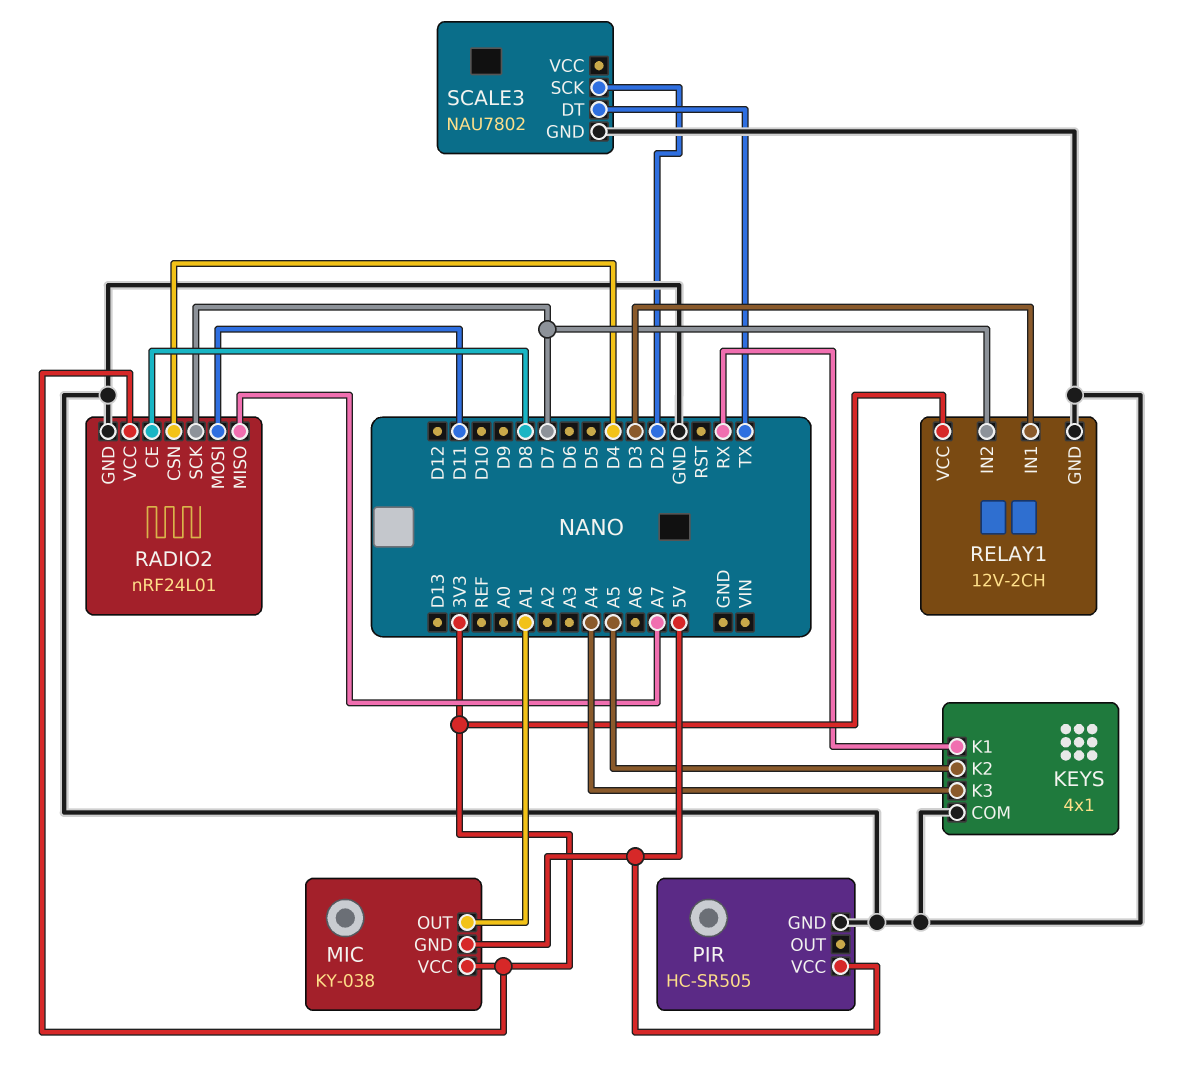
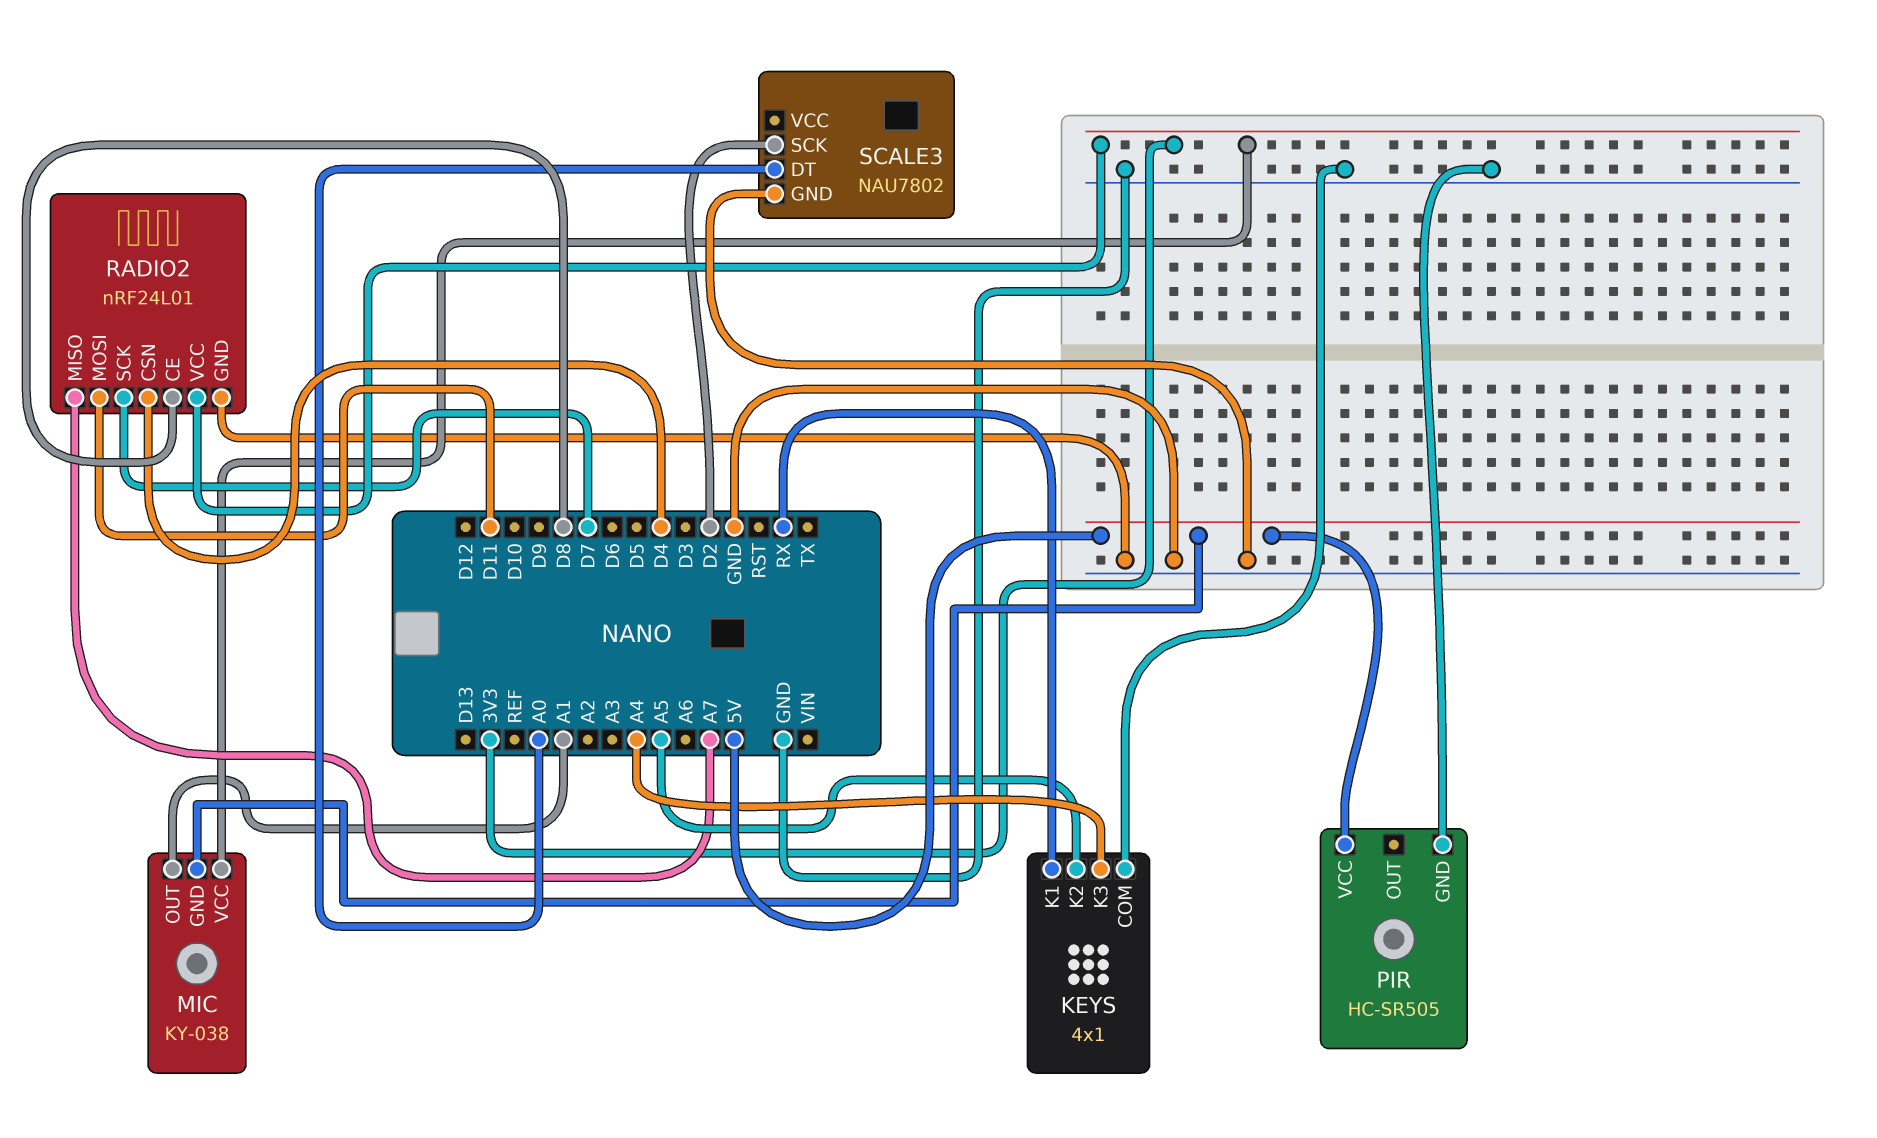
RELAY1: 12V-2CH -> none
RELAY1 pin GND: GND -> none
RELAY1 pin IN1: D3 -> none
RELAY1 pin IN2: D7 -> none
RELAY1 pin VCC: 3V3 -> none
SCALE3 pin DT: TX -> A0

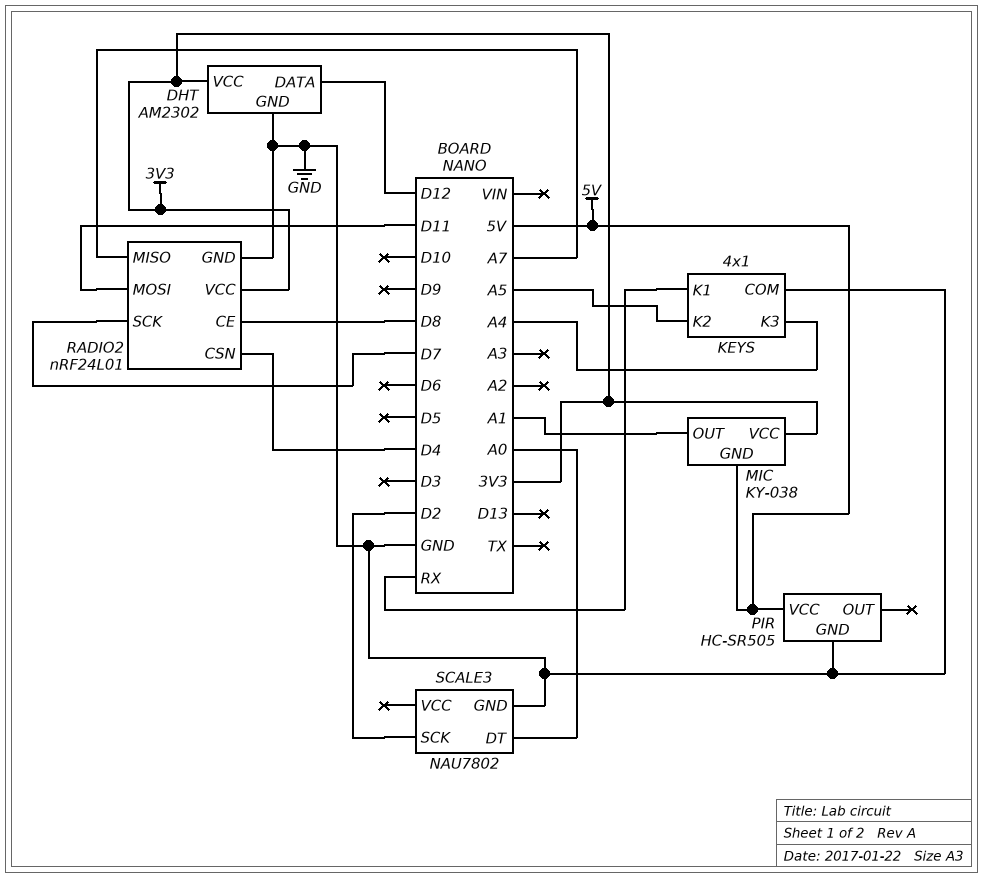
DHT: none -> AM2302
DHT pin DATA: none -> D12
DHT pin GND: none -> GND
DHT pin VCC: none -> 3V3

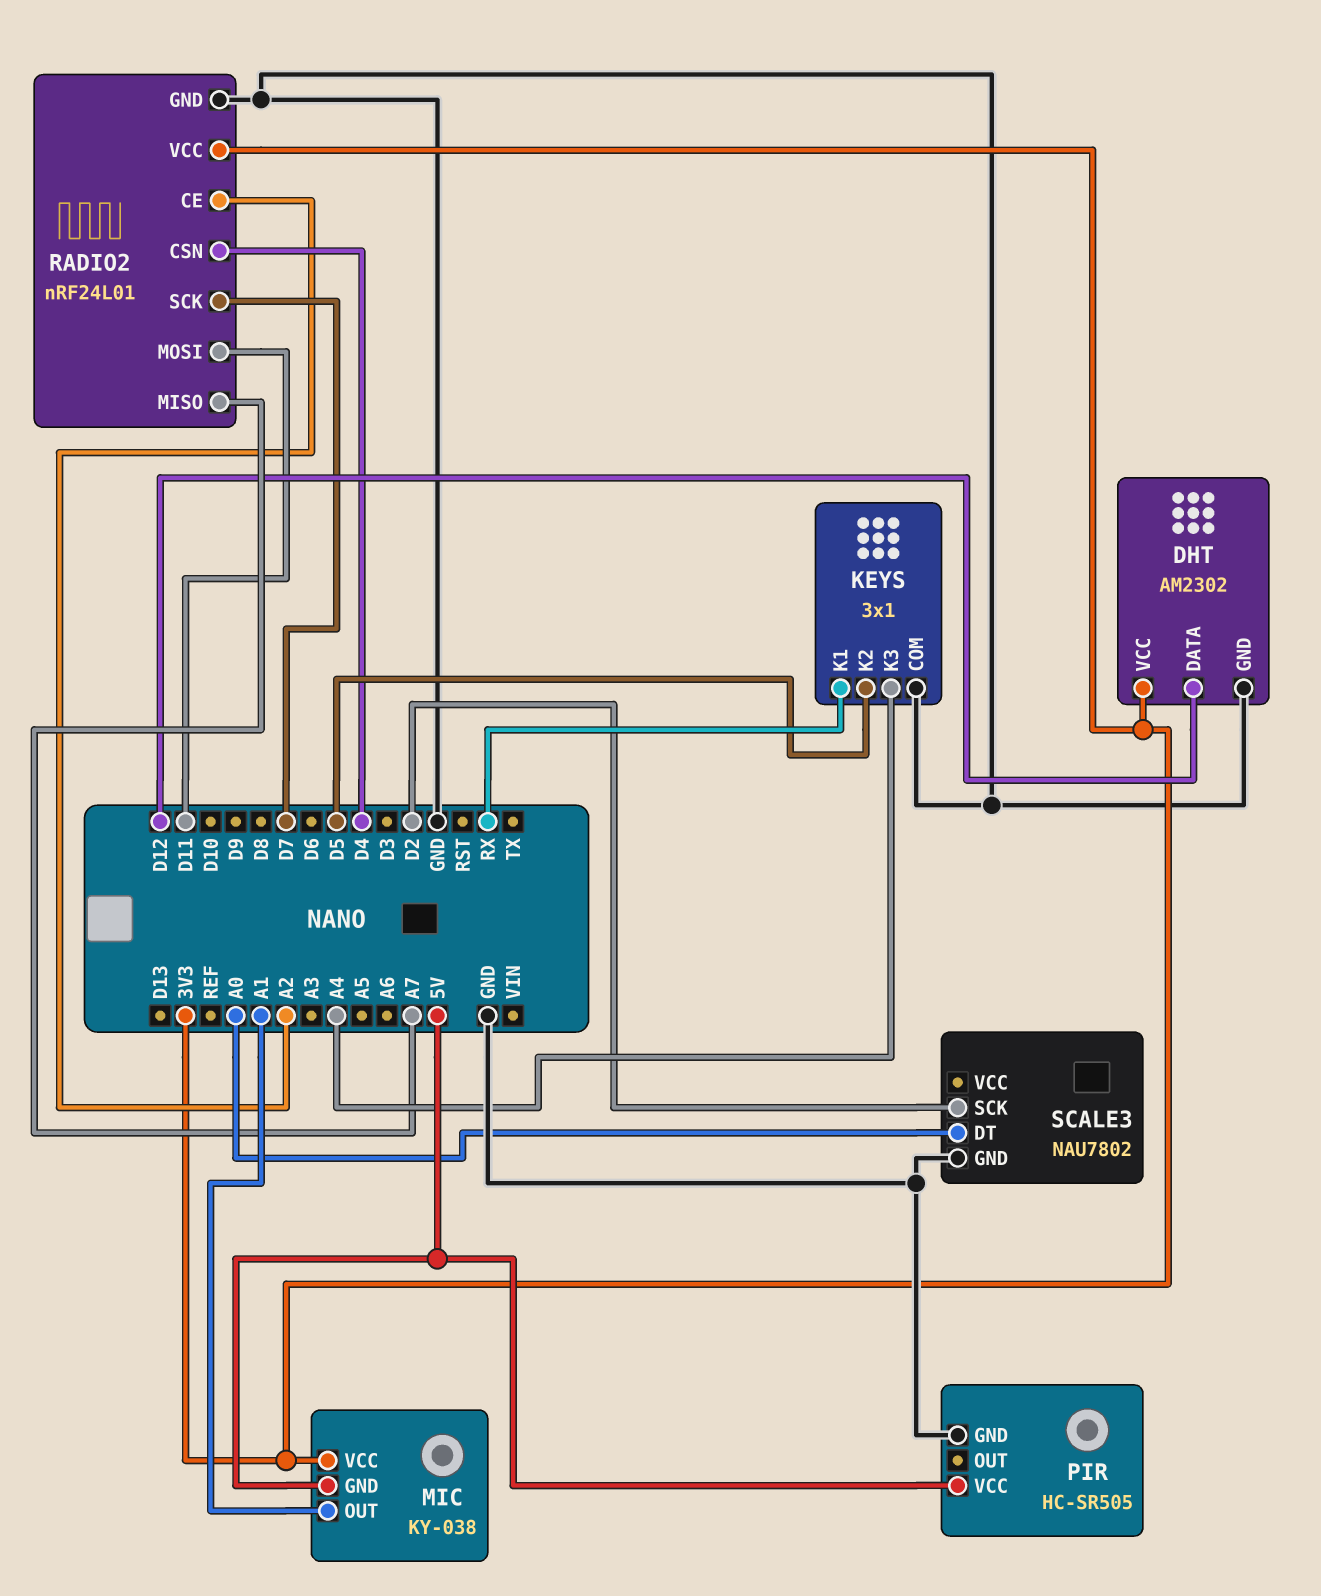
KEYS: 4x1 -> 3x1
KEYS pin K2: A5 -> D5
RADIO2 pin CE: D8 -> A2

